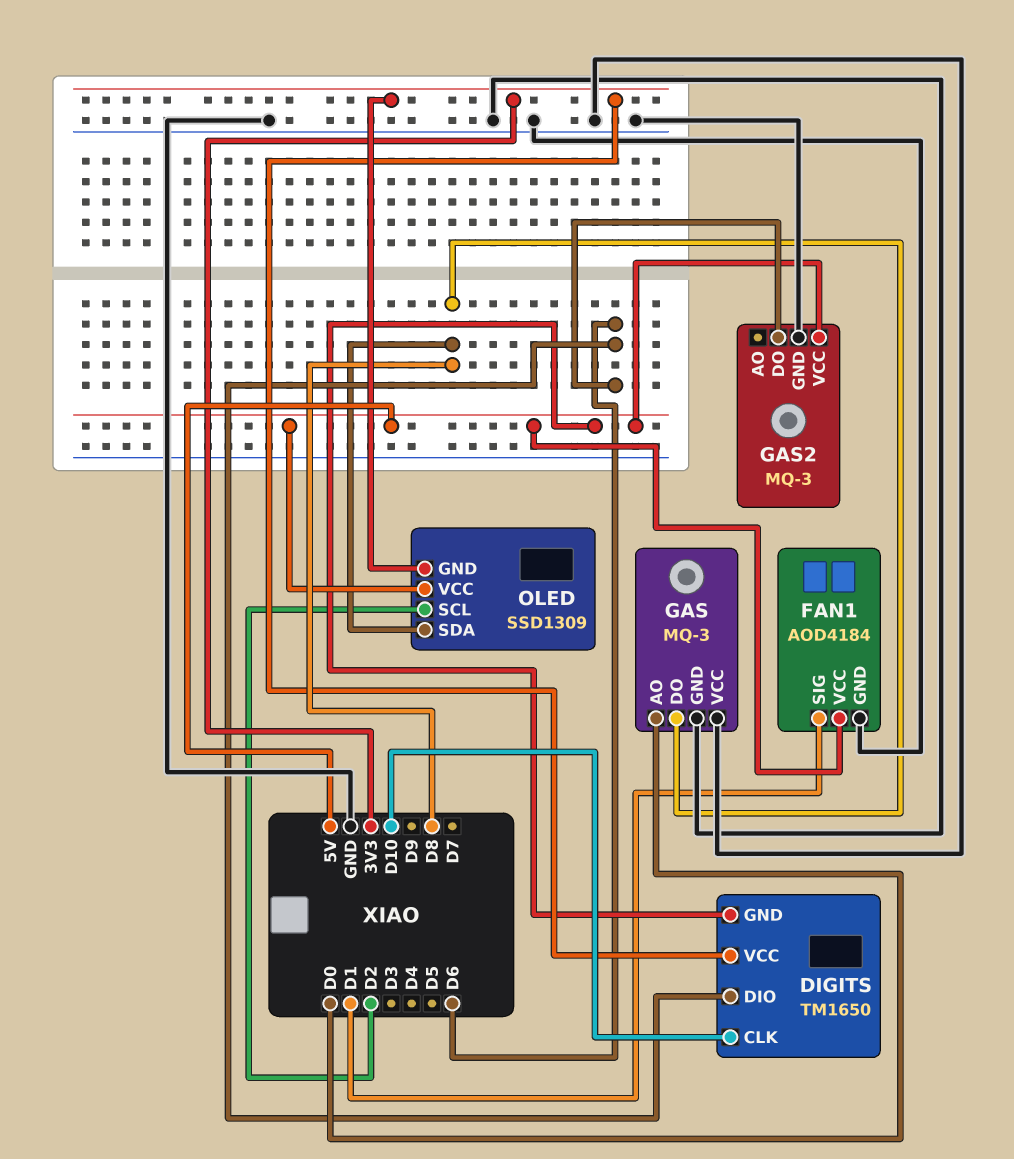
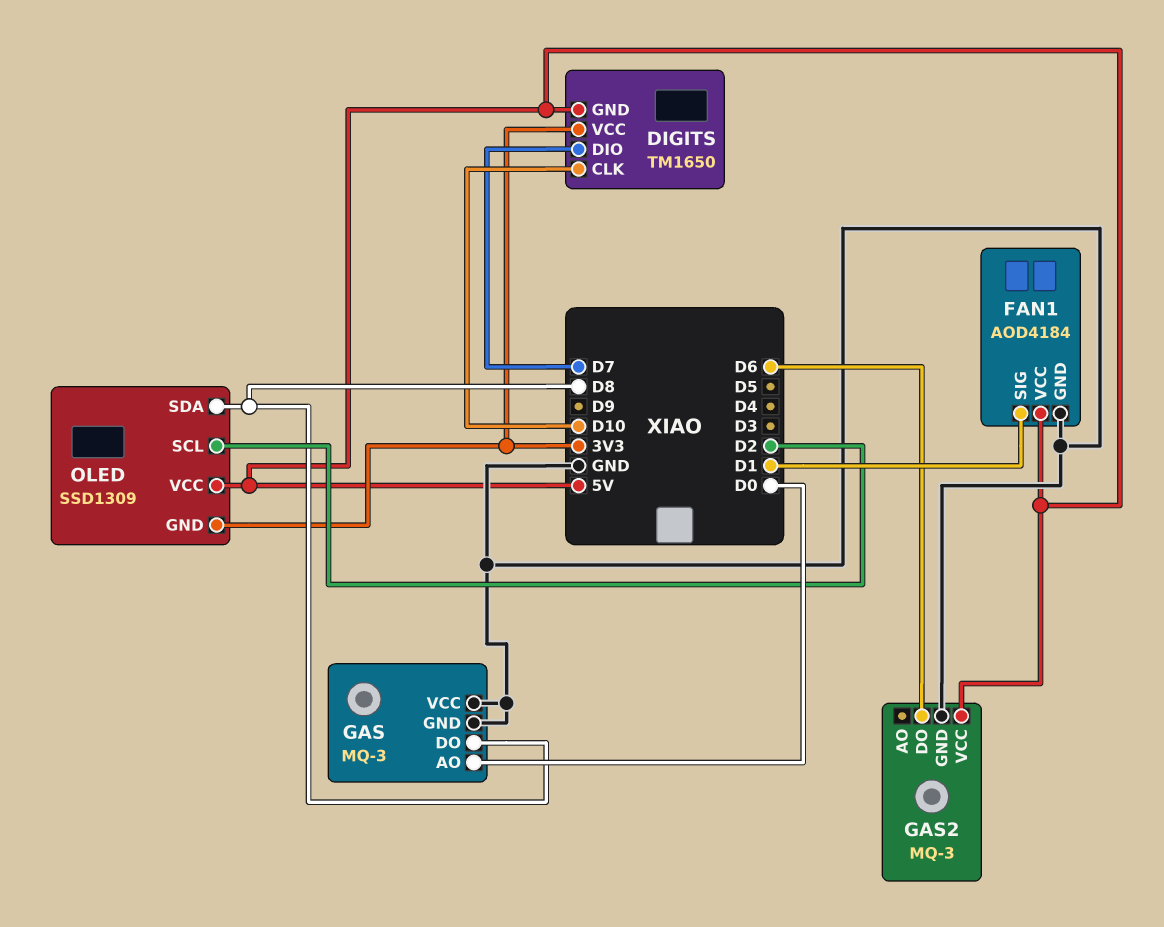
DIGITS pin DIO: D6 -> D7

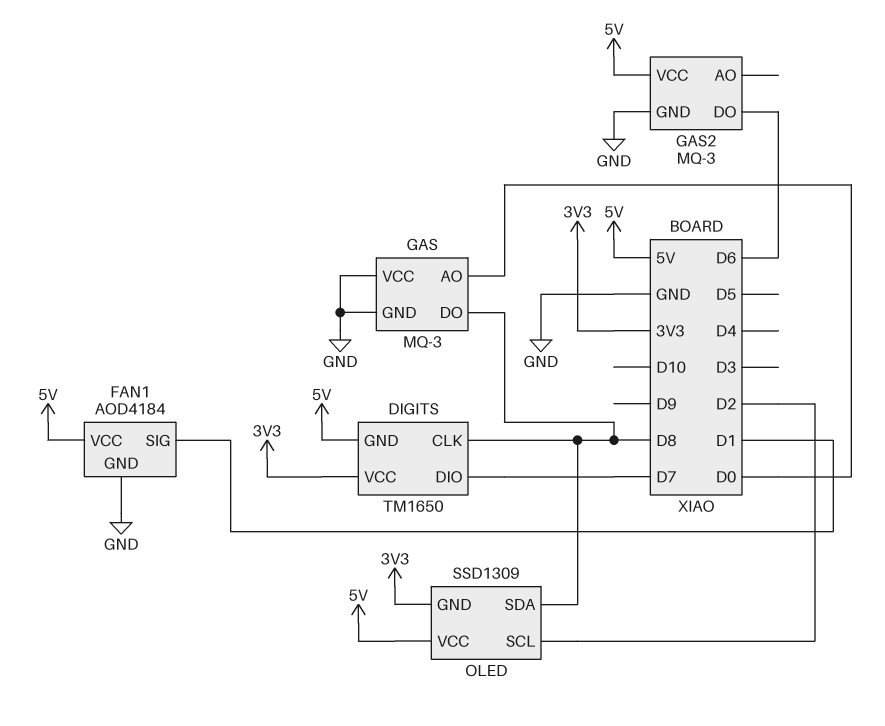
DIGITS pin CLK: D10 -> D8

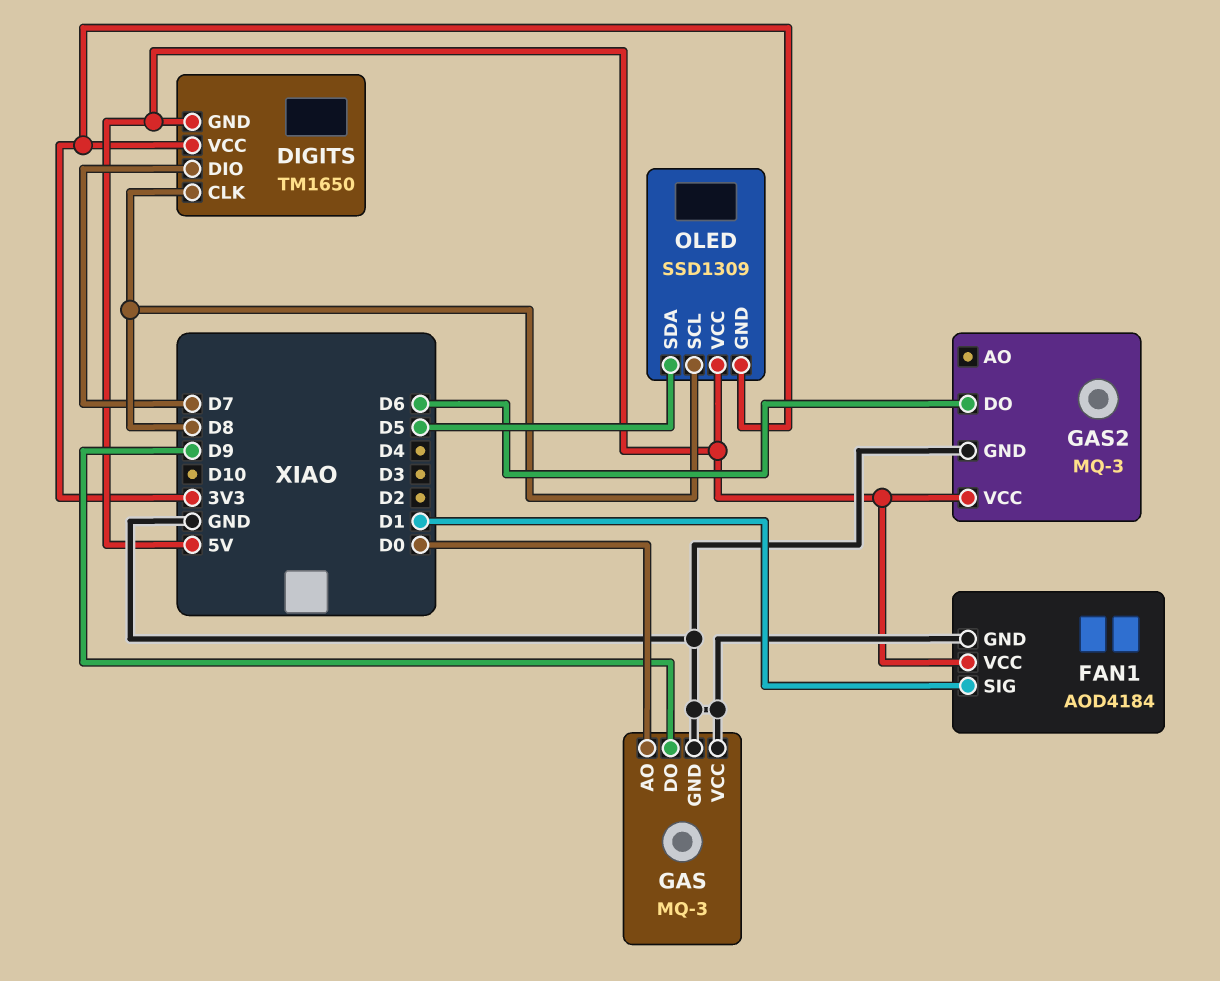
GAS pin DO: D8 -> D9
OLED pin SCL: D2 -> D8
OLED pin SDA: D8 -> D5

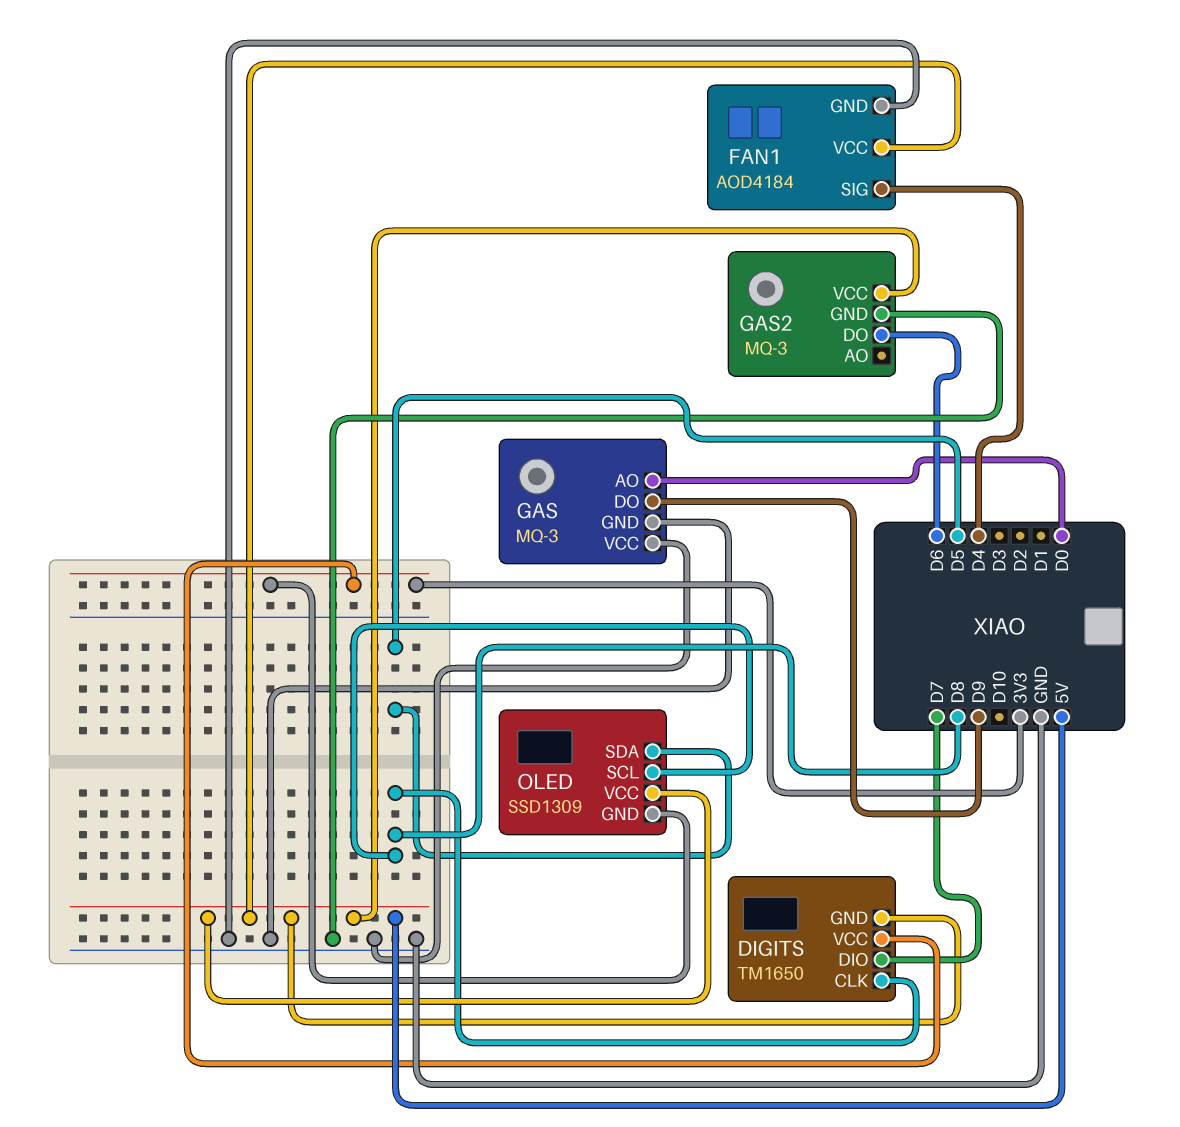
FAN1 pin SIG: D1 -> D4

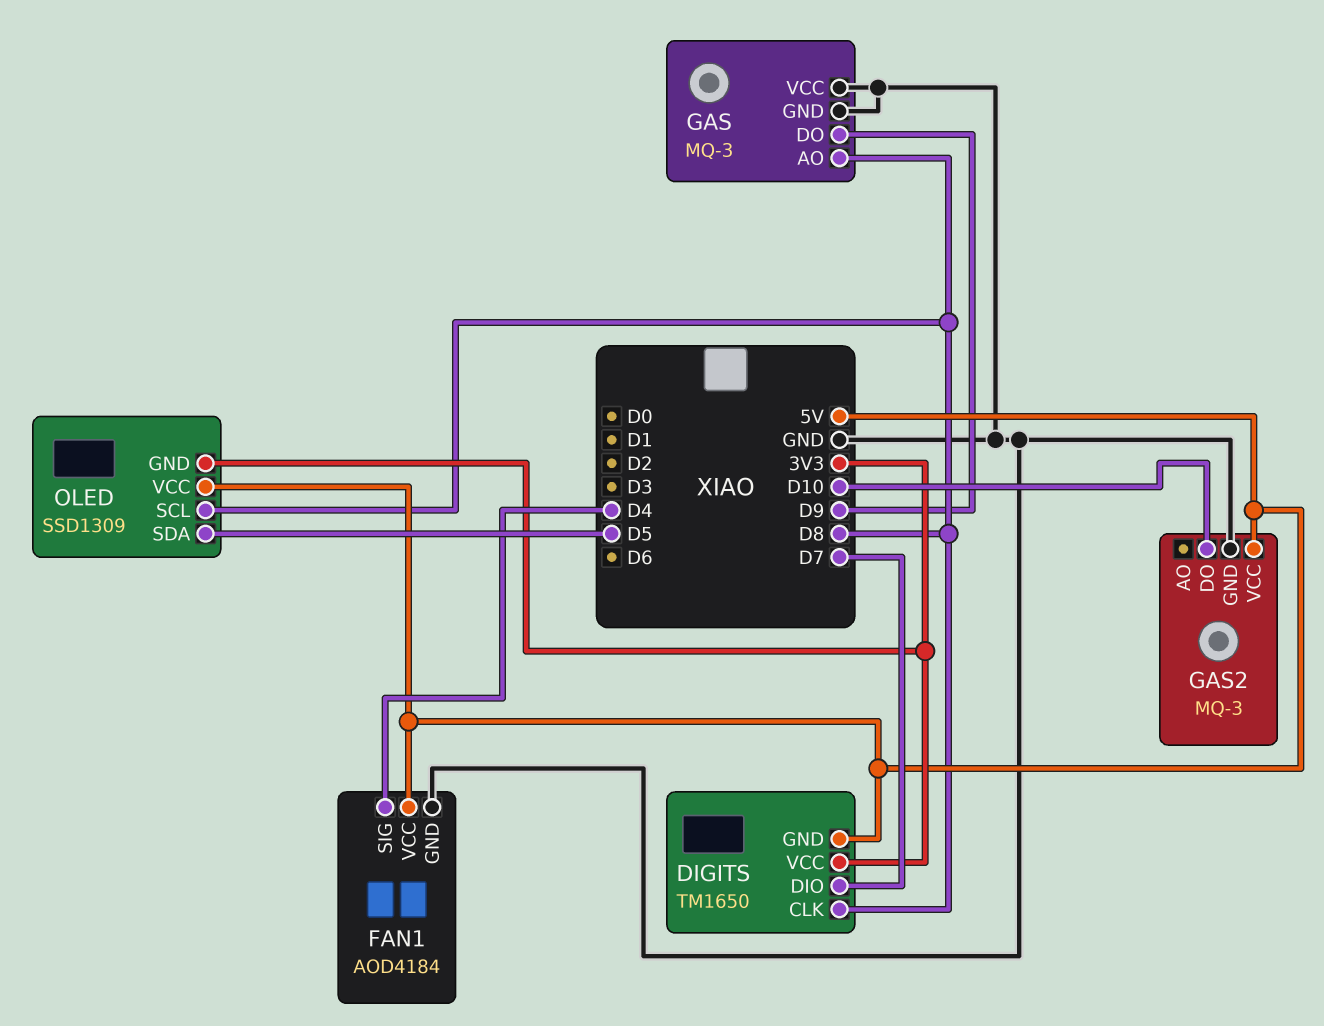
GAS pin AO: D0 -> D8
GAS2 pin DO: D6 -> D10

